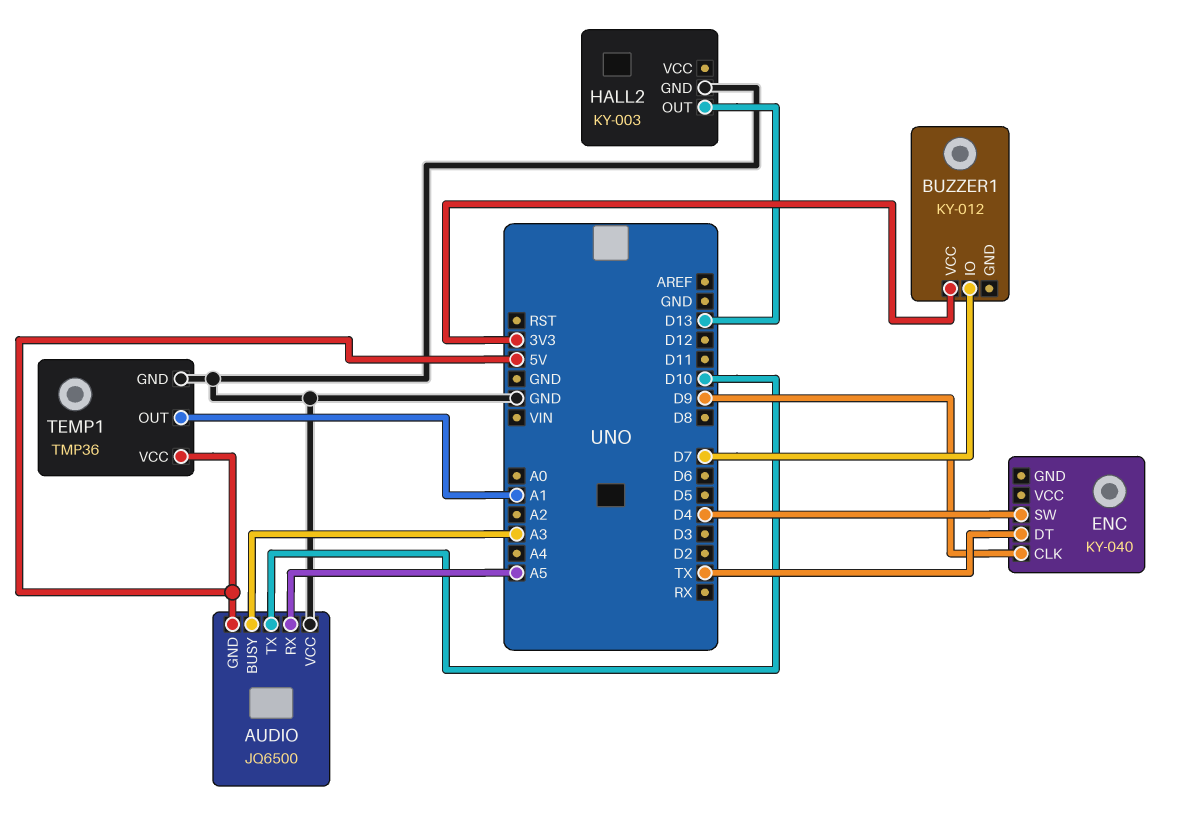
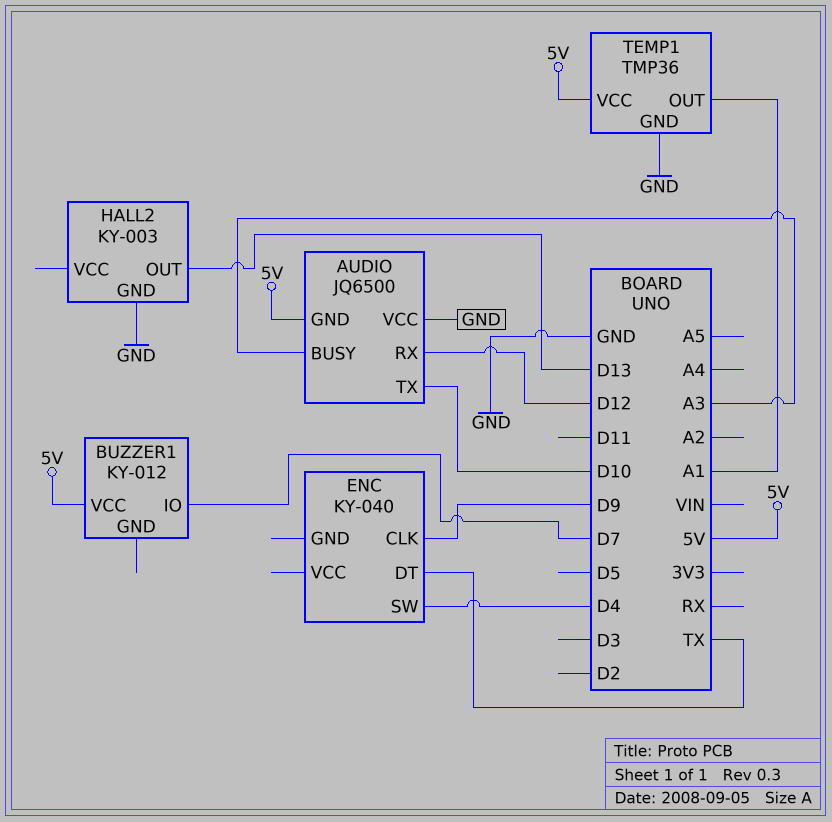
AUDIO pin RX: A5 -> D12
BUZZER1 pin VCC: 3V3 -> 5V

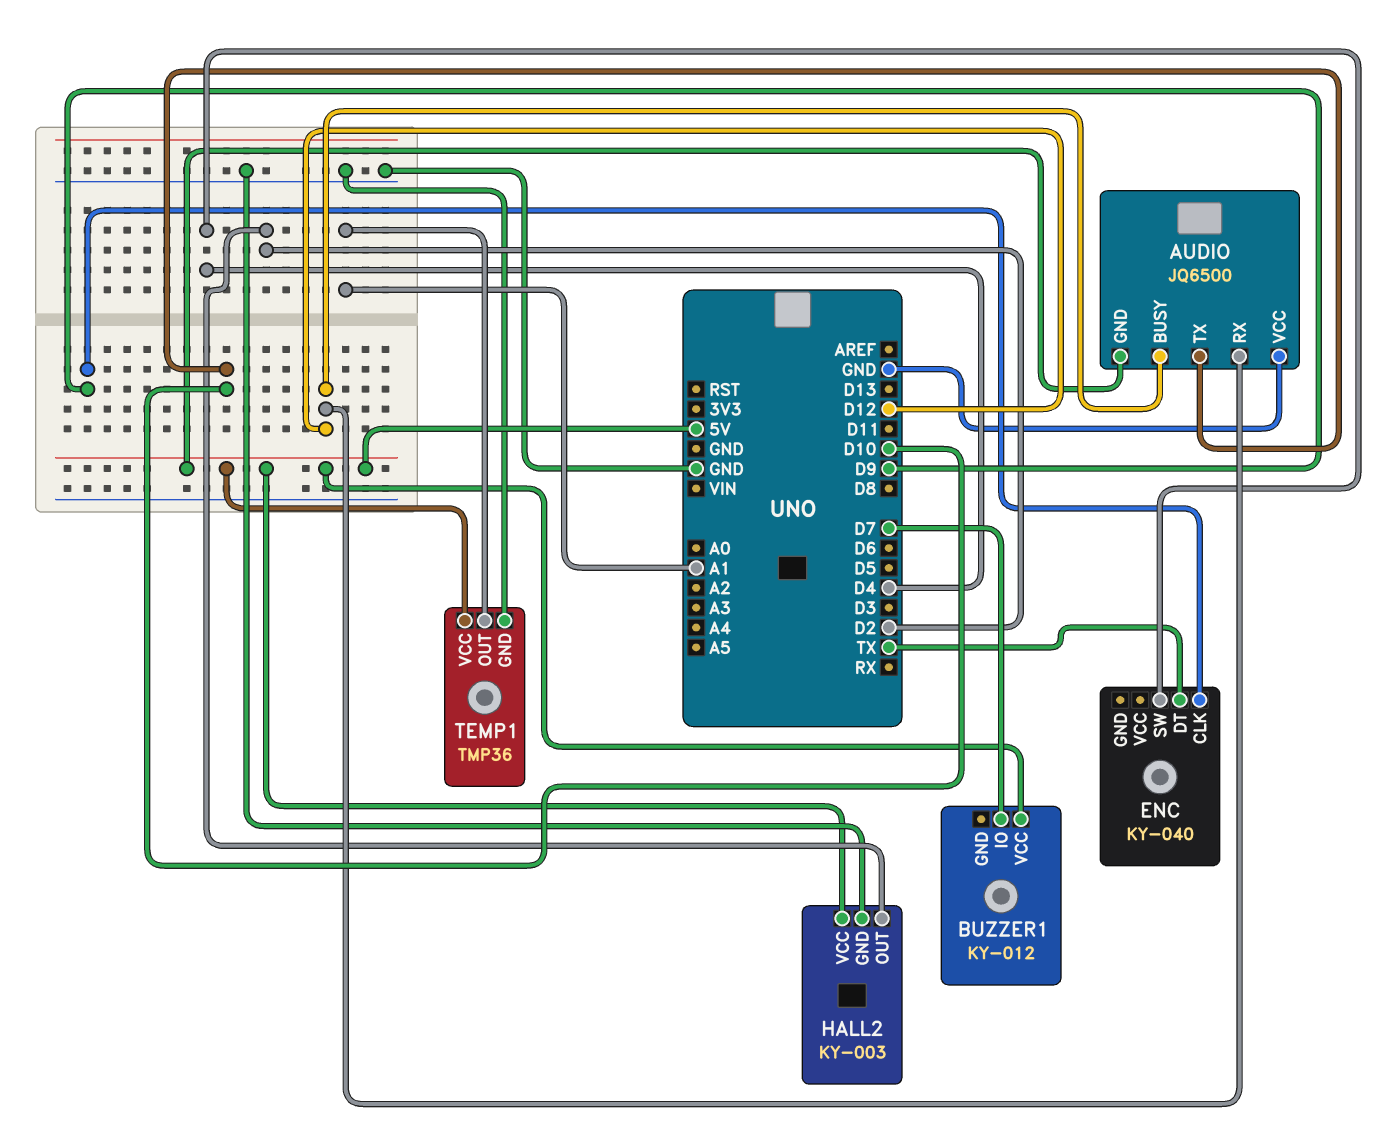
AUDIO pin BUSY: A3 -> D12
HALL2 pin OUT: D13 -> D2
HALL2 pin VCC: none -> 5V

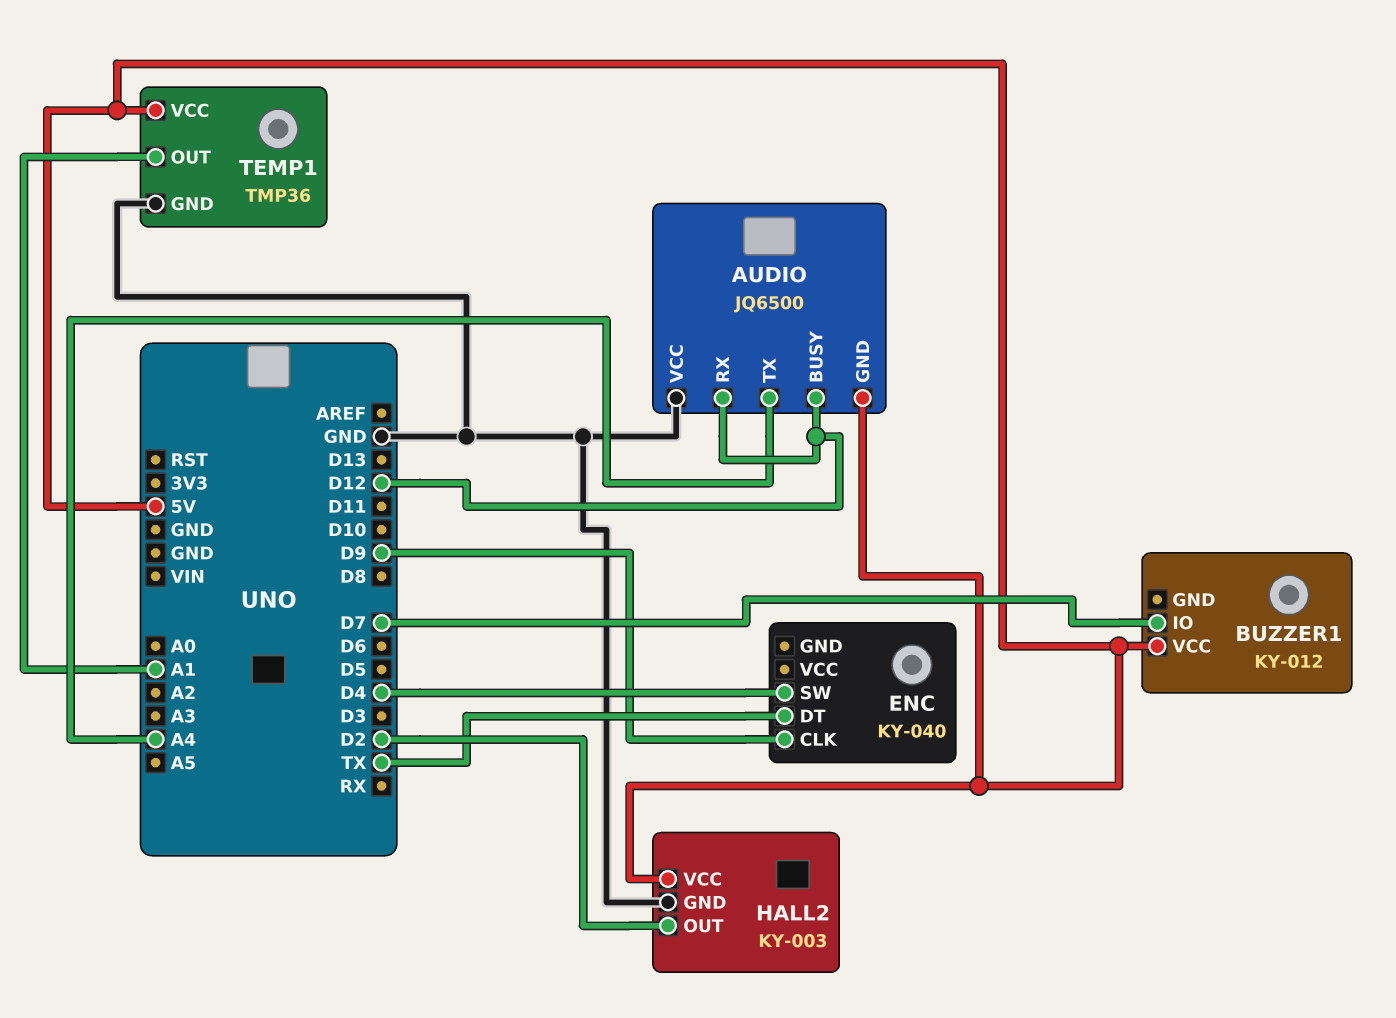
AUDIO pin TX: D10 -> A4

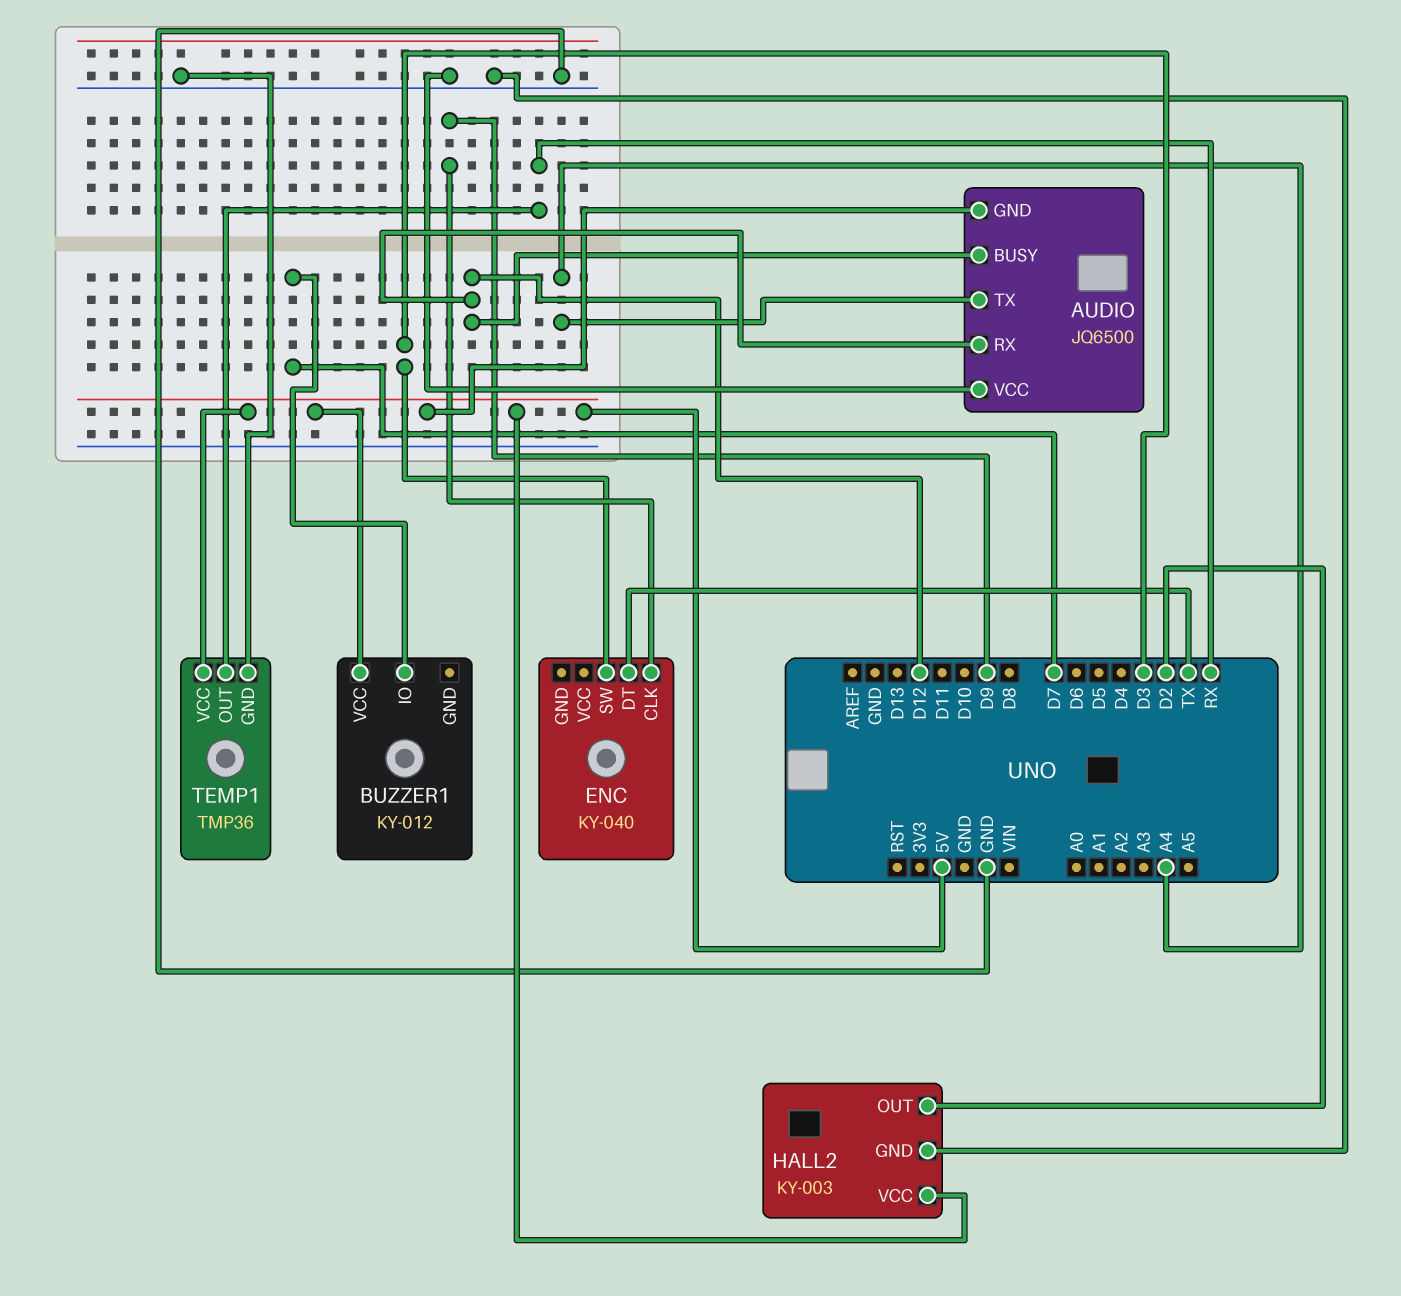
ENC pin SW: D4 -> D3
TEMP1 pin OUT: A1 -> RX

